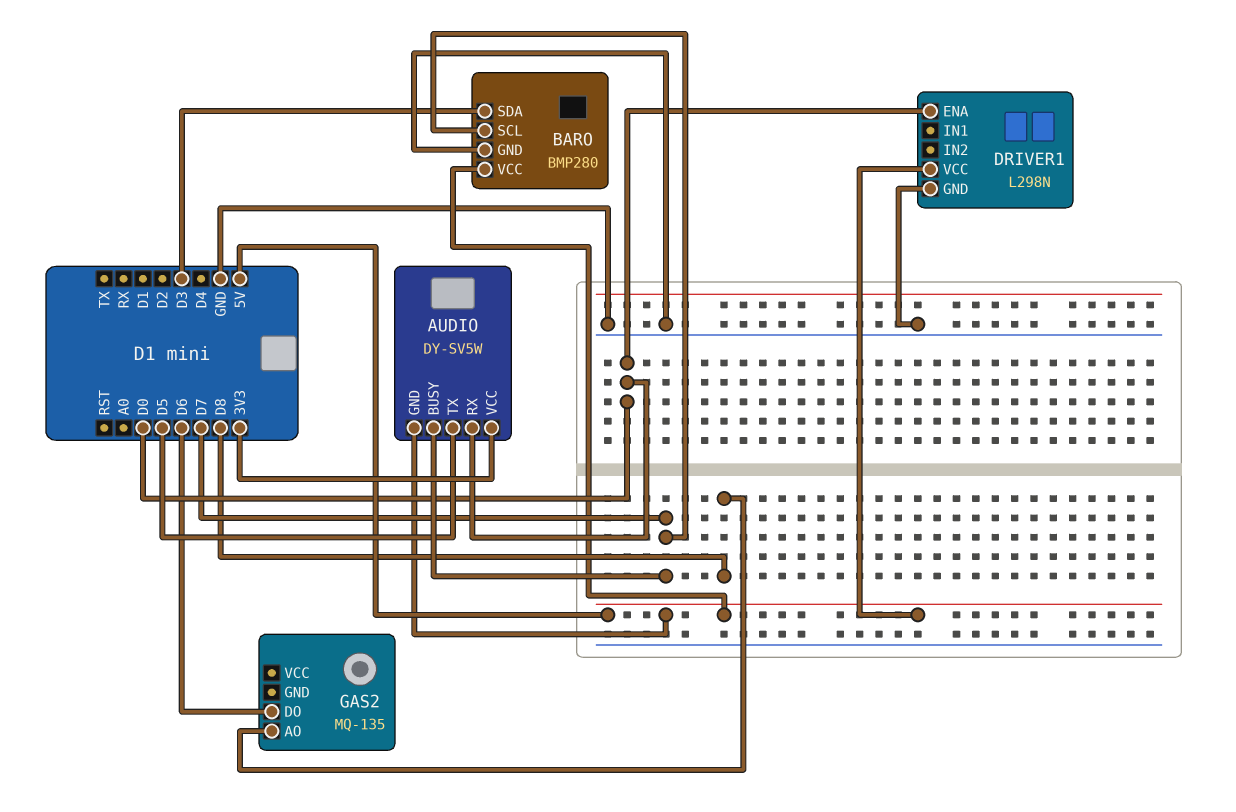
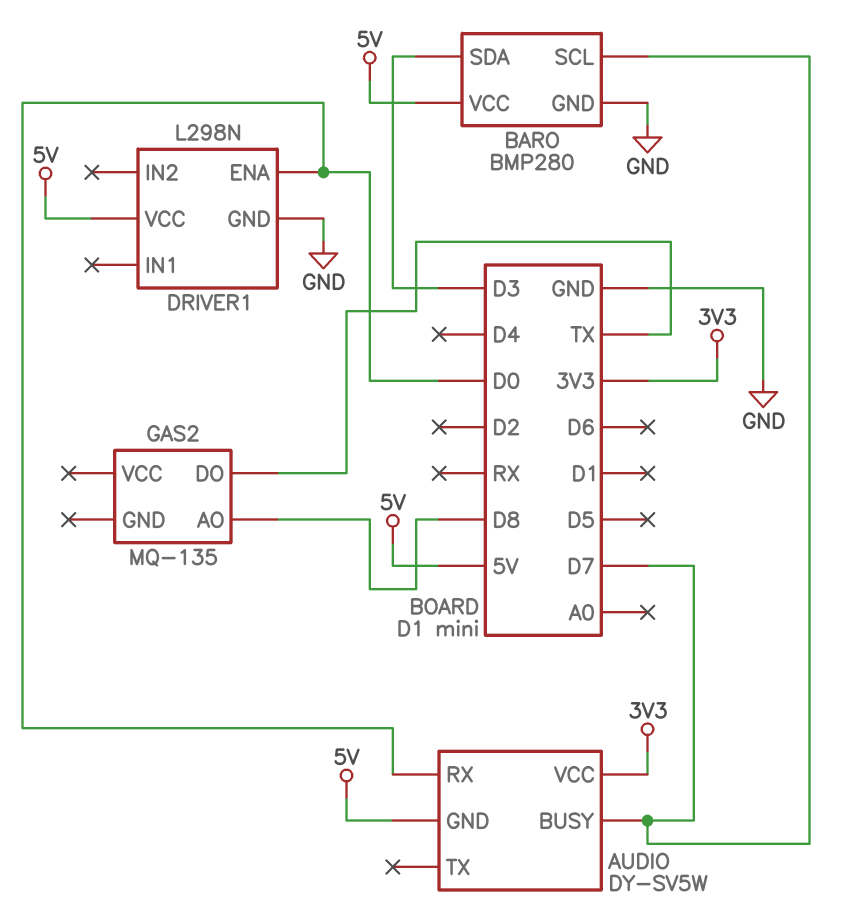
AUDIO pin TX: D5 -> none
GAS2 pin DO: D6 -> TX

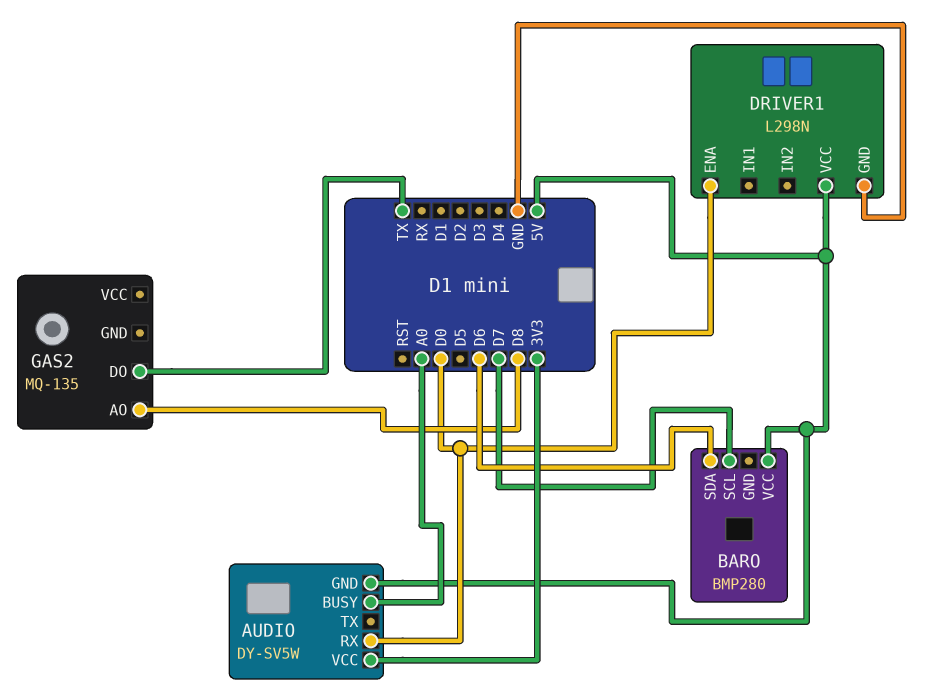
AUDIO pin BUSY: D7 -> A0
BARO pin GND: GND -> none
BARO pin SDA: D3 -> D6

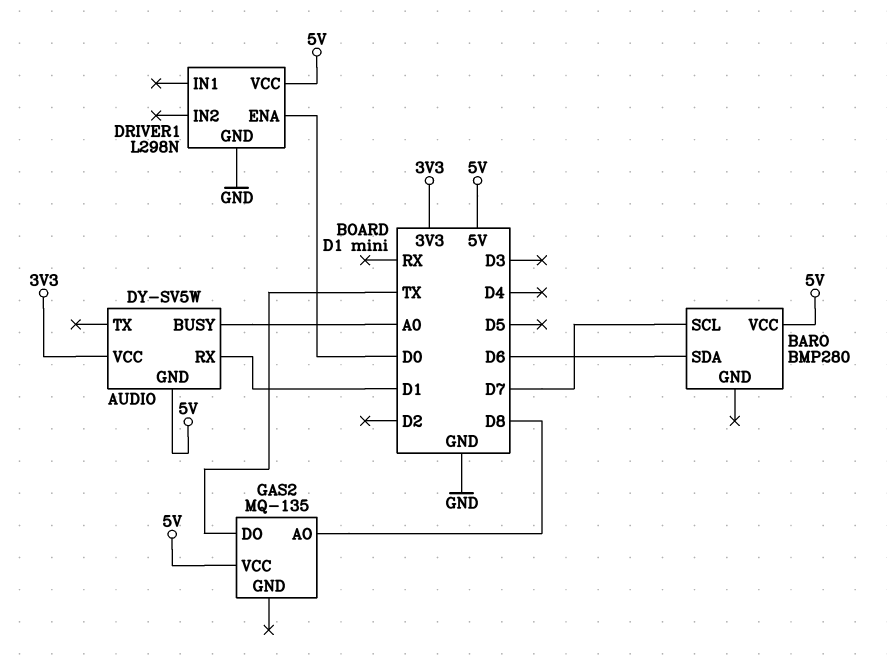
AUDIO pin RX: D0 -> D1
GAS2 pin VCC: none -> 5V

